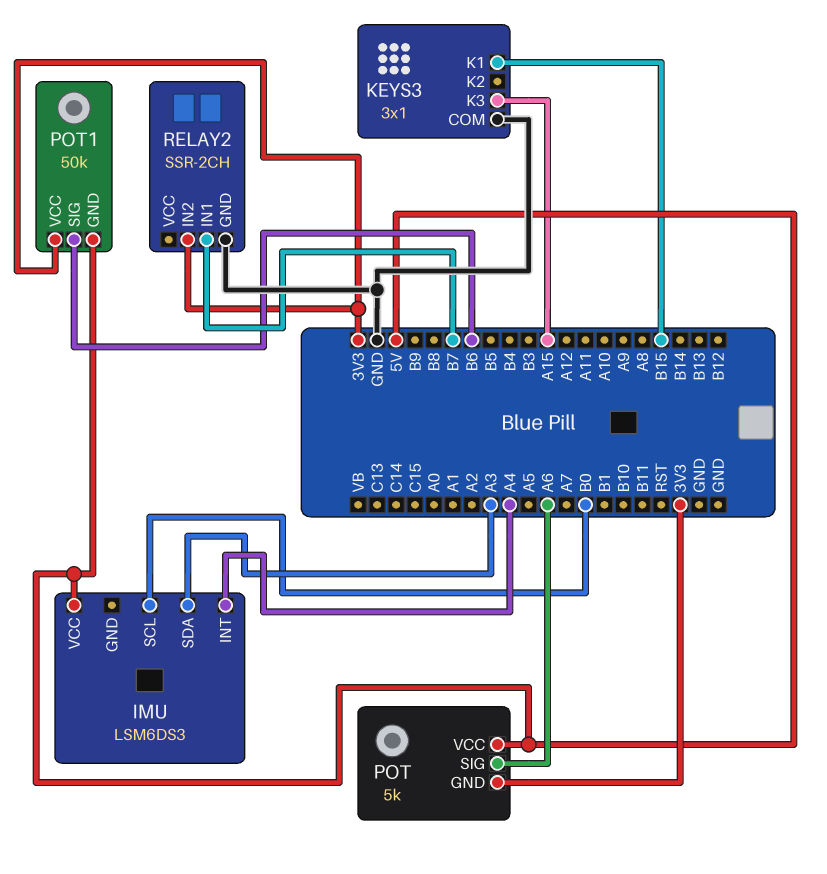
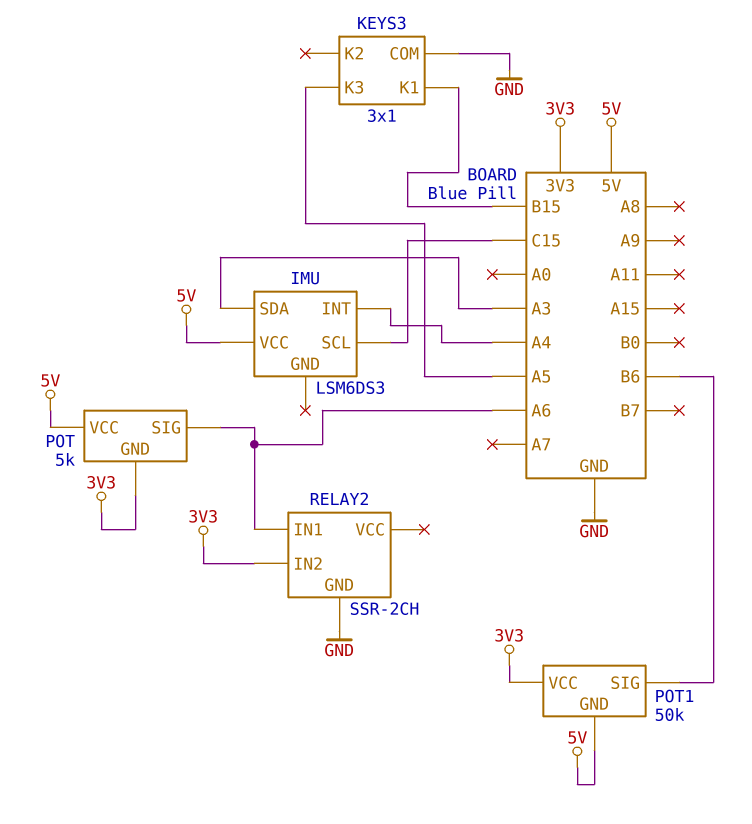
IMU pin SCL: B0 -> C15
KEYS3 pin K3: A15 -> A5
RELAY2 pin IN1: B7 -> A6

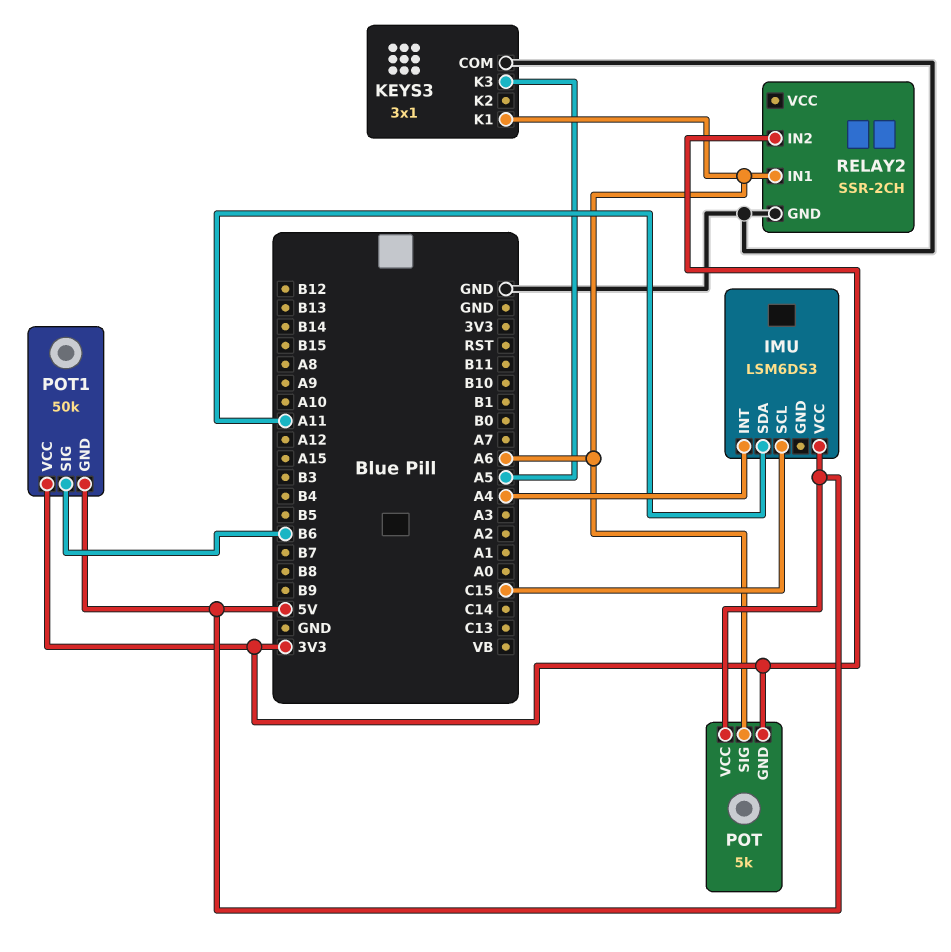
IMU pin SDA: A3 -> A11
KEYS3 pin K1: B15 -> A6

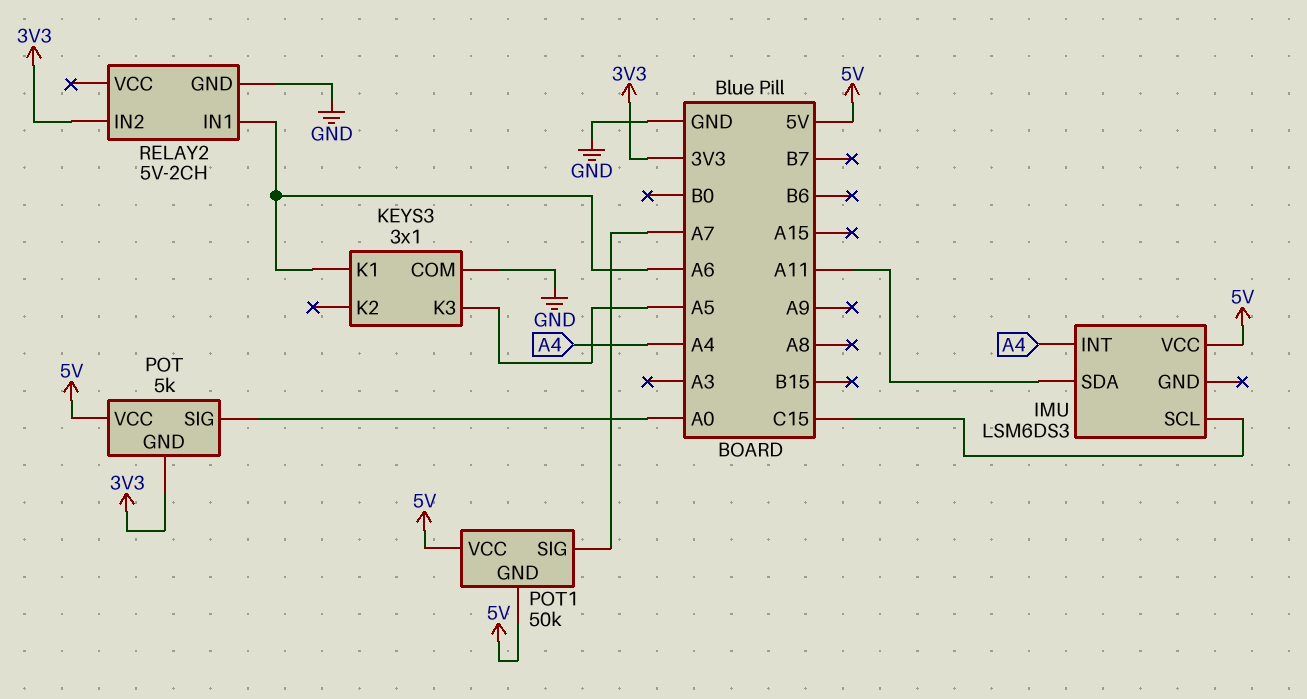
POT pin SIG: A6 -> A0
POT1 pin SIG: B6 -> A7
POT1 pin VCC: 3V3 -> 5V
RELAY2: SSR-2CH -> 5V-2CH

